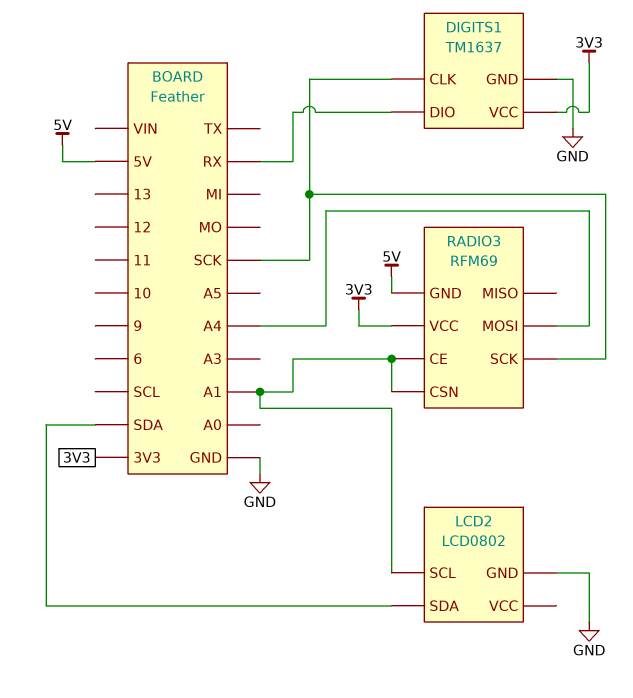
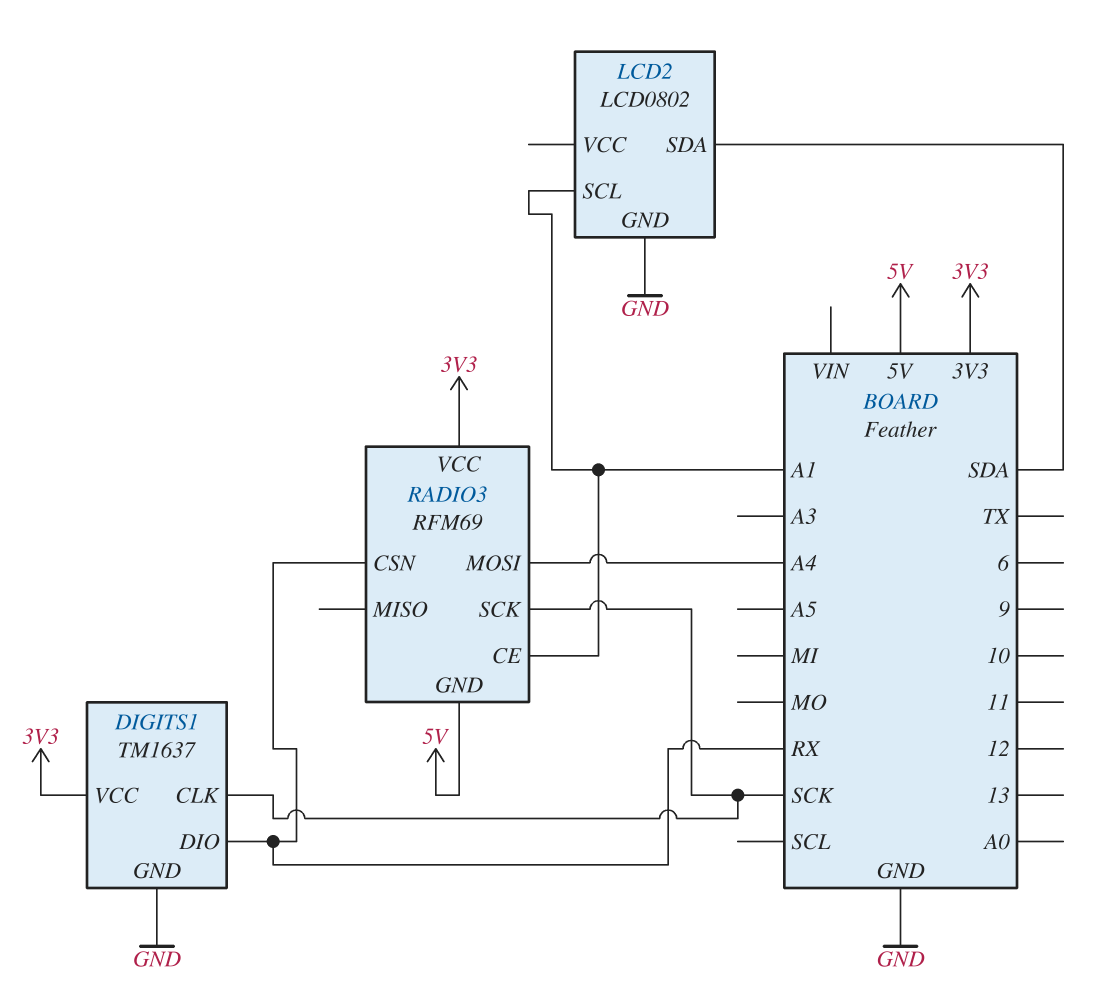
RADIO3 pin CSN: A1 -> RX

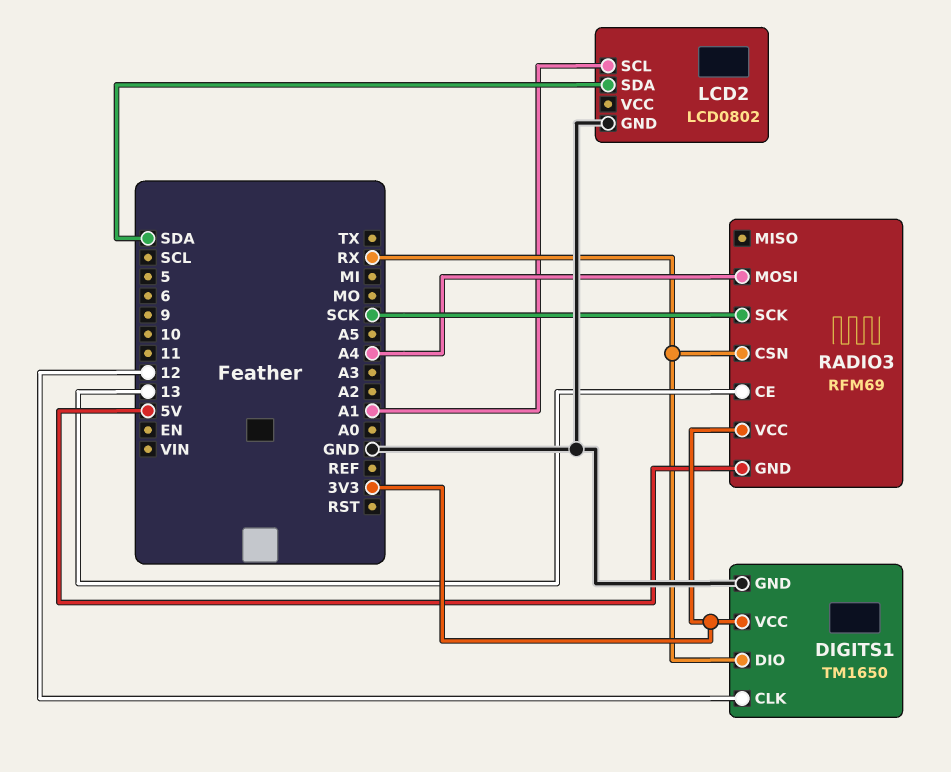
DIGITS1: TM1637 -> TM1650
DIGITS1 pin CLK: SCK -> 12
RADIO3 pin CE: A1 -> 13

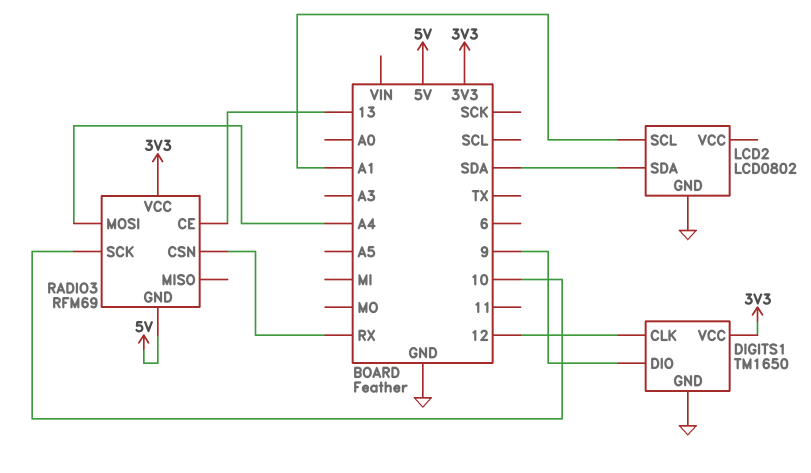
DIGITS1 pin DIO: RX -> 9
RADIO3 pin SCK: SCK -> 10

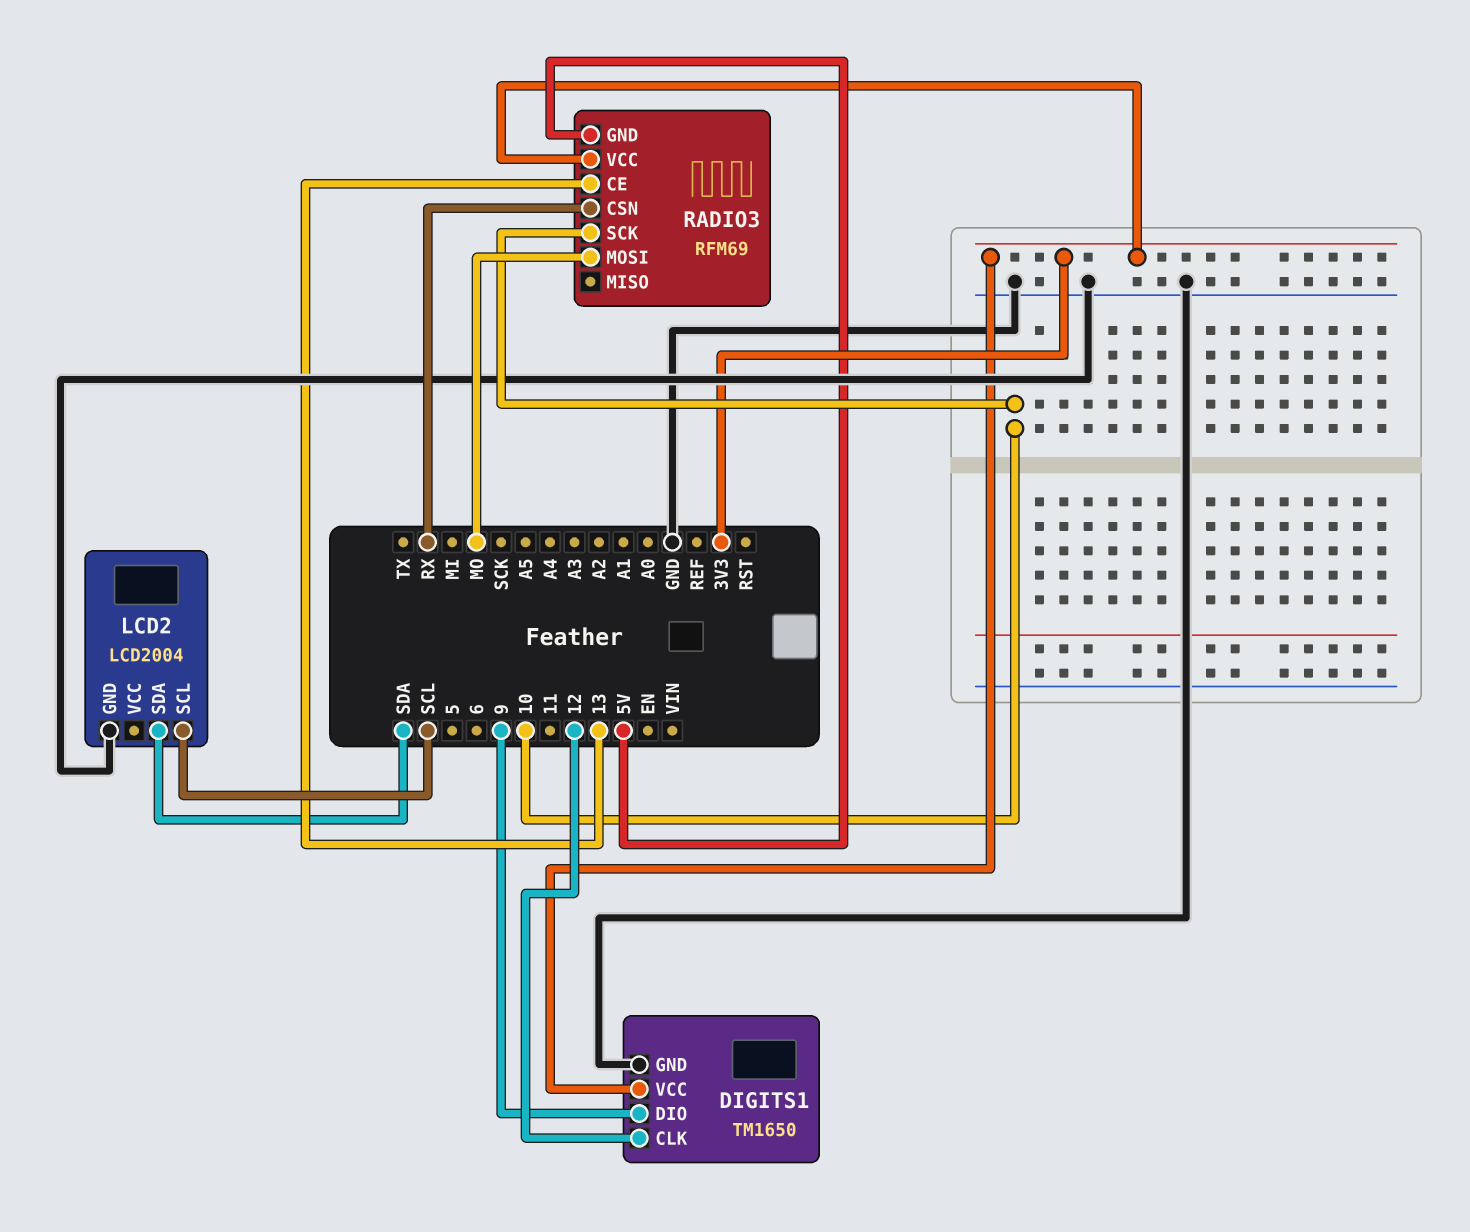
LCD2: LCD0802 -> LCD2004
LCD2 pin SCL: A1 -> SCL
RADIO3 pin MOSI: A4 -> MO

